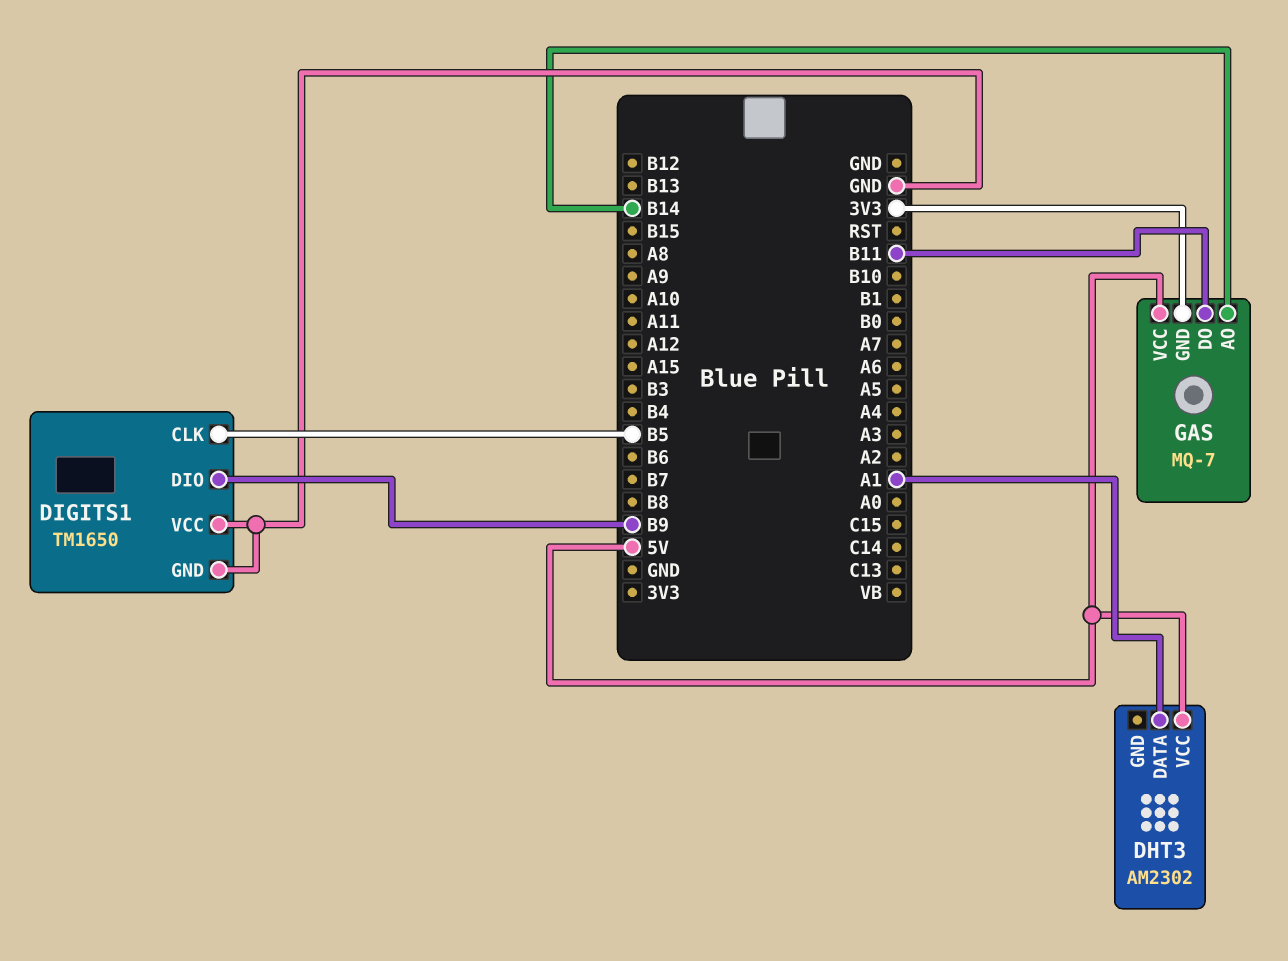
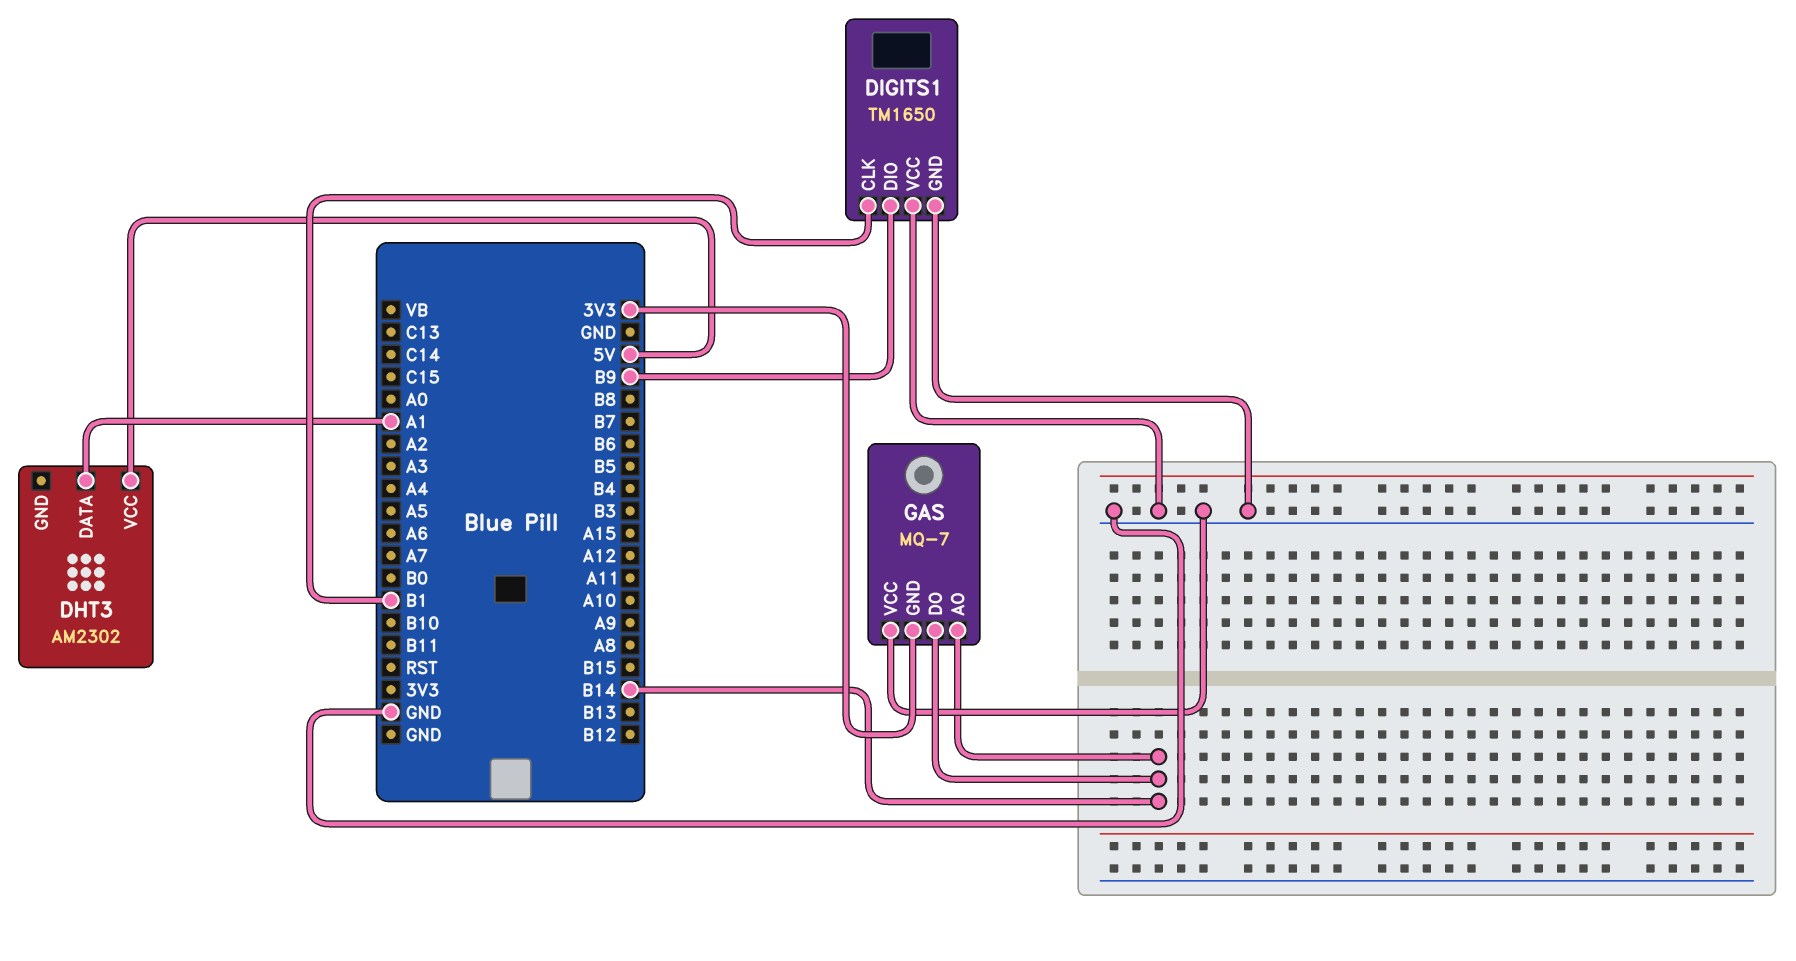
DIGITS1 pin CLK: B5 -> B1
GAS pin DO: B11 -> B14
GAS pin VCC: 5V -> GND

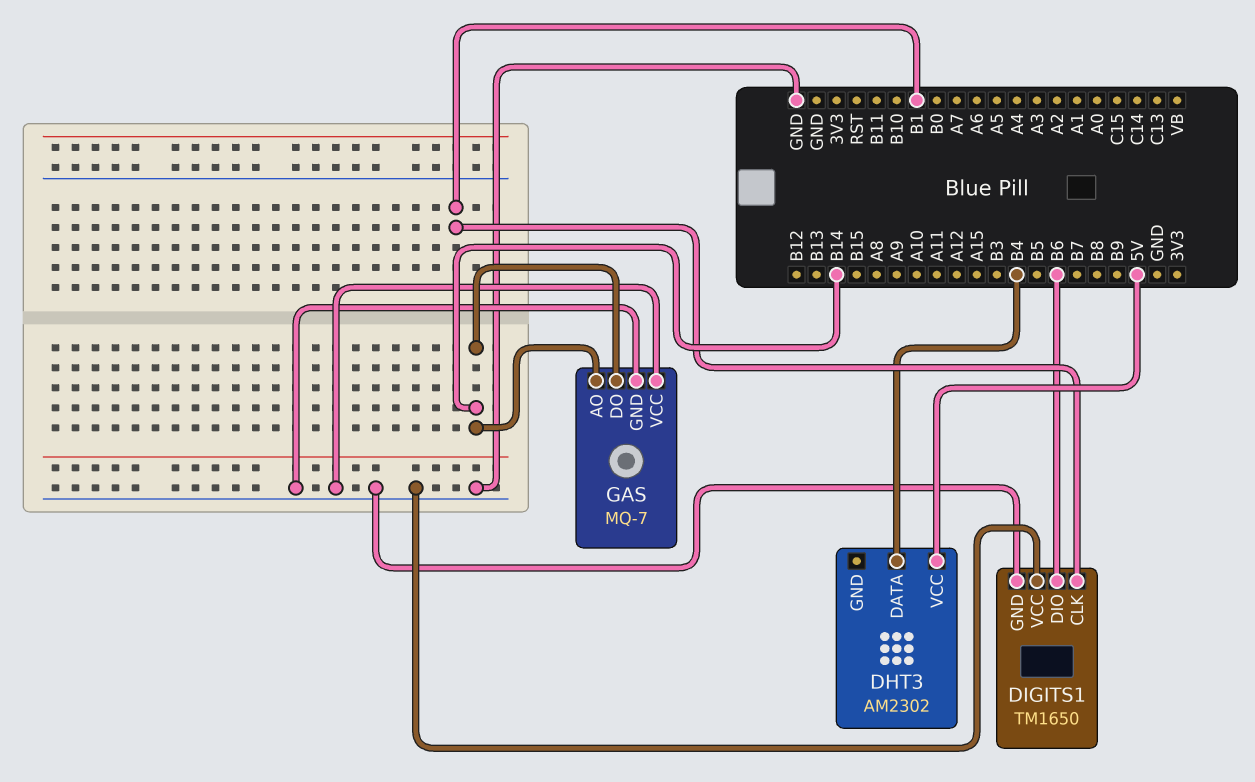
DHT3 pin DATA: A1 -> B4
DIGITS1 pin DIO: B9 -> B6
GAS pin GND: 3V3 -> GND

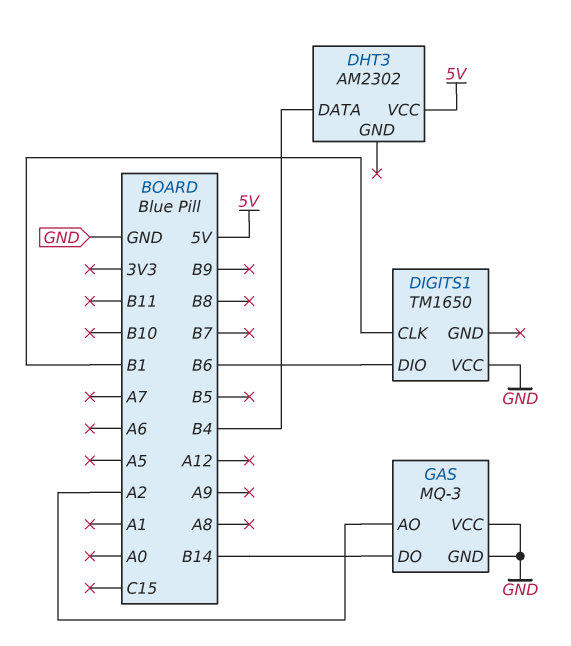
DIGITS1 pin GND: GND -> none
GAS: MQ-7 -> MQ-3
GAS pin AO: B14 -> A2

